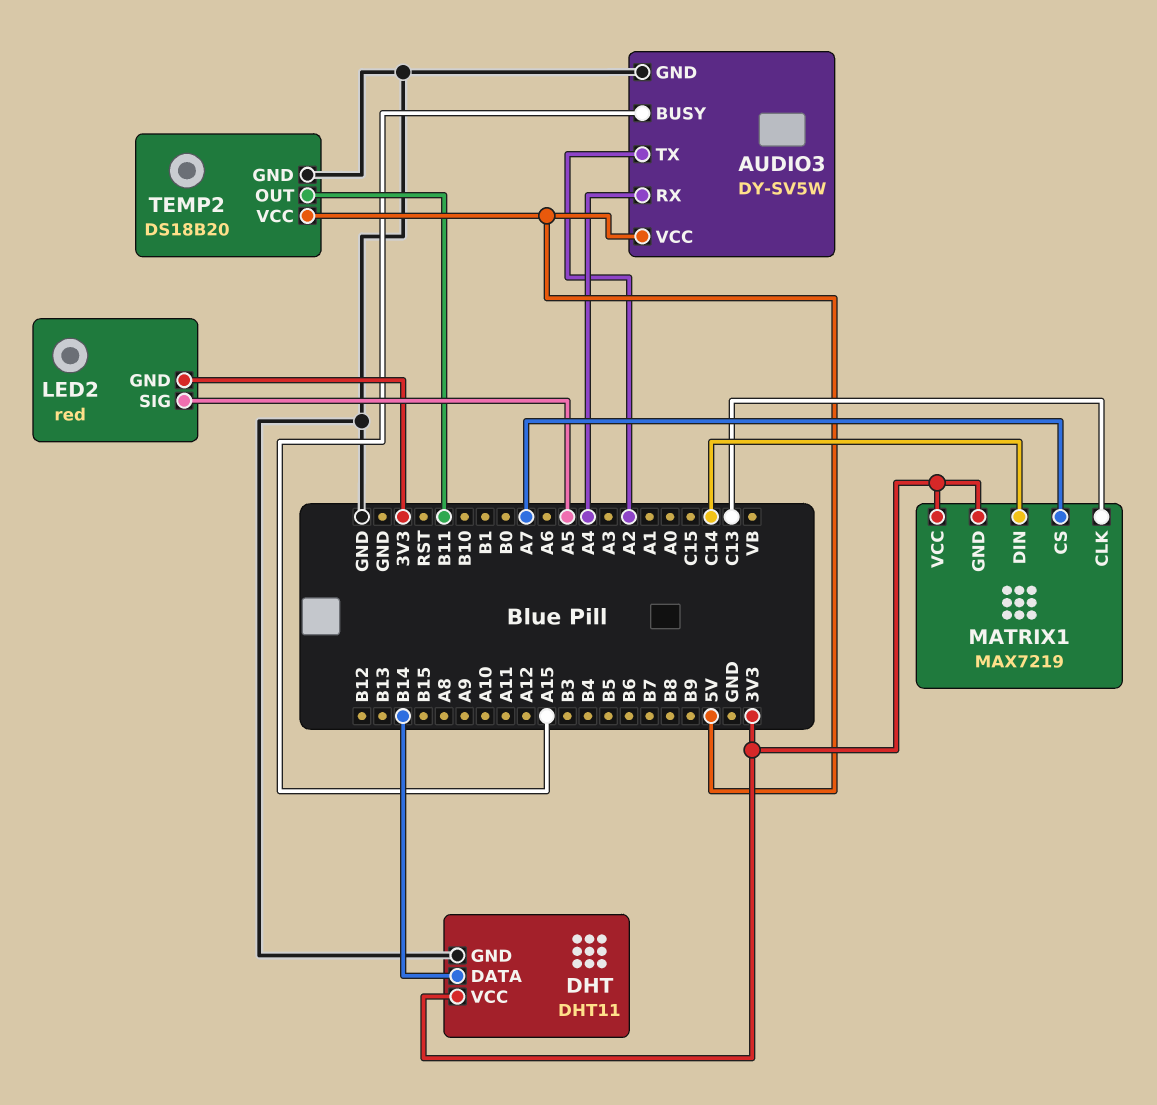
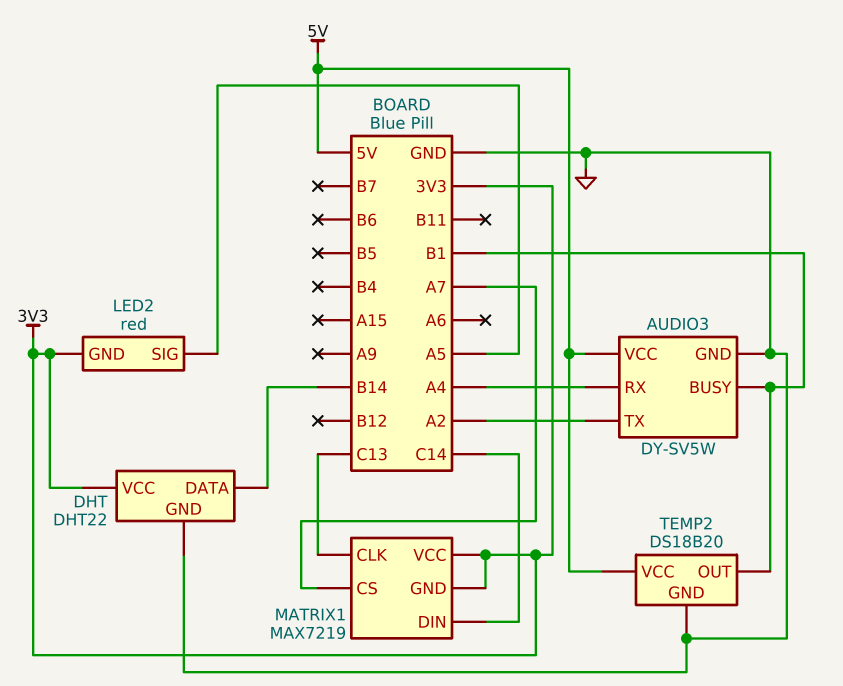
AUDIO3 pin BUSY: A15 -> B1
DHT: DHT11 -> DHT22
TEMP2 pin OUT: B11 -> B1

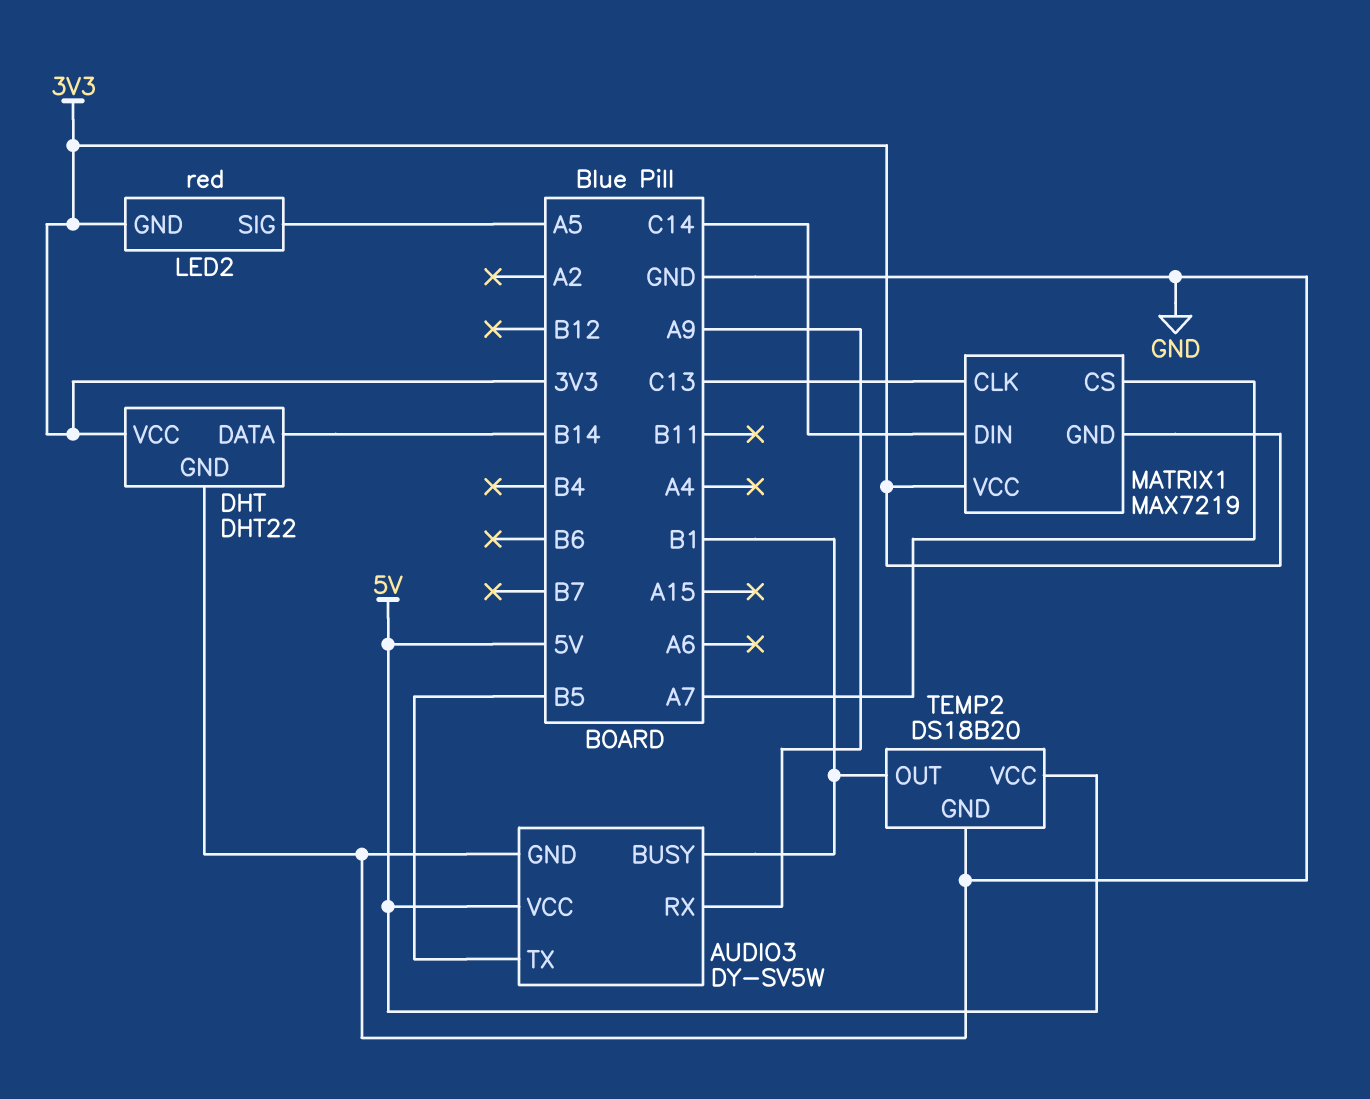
AUDIO3 pin RX: A4 -> A9
AUDIO3 pin TX: A2 -> B5

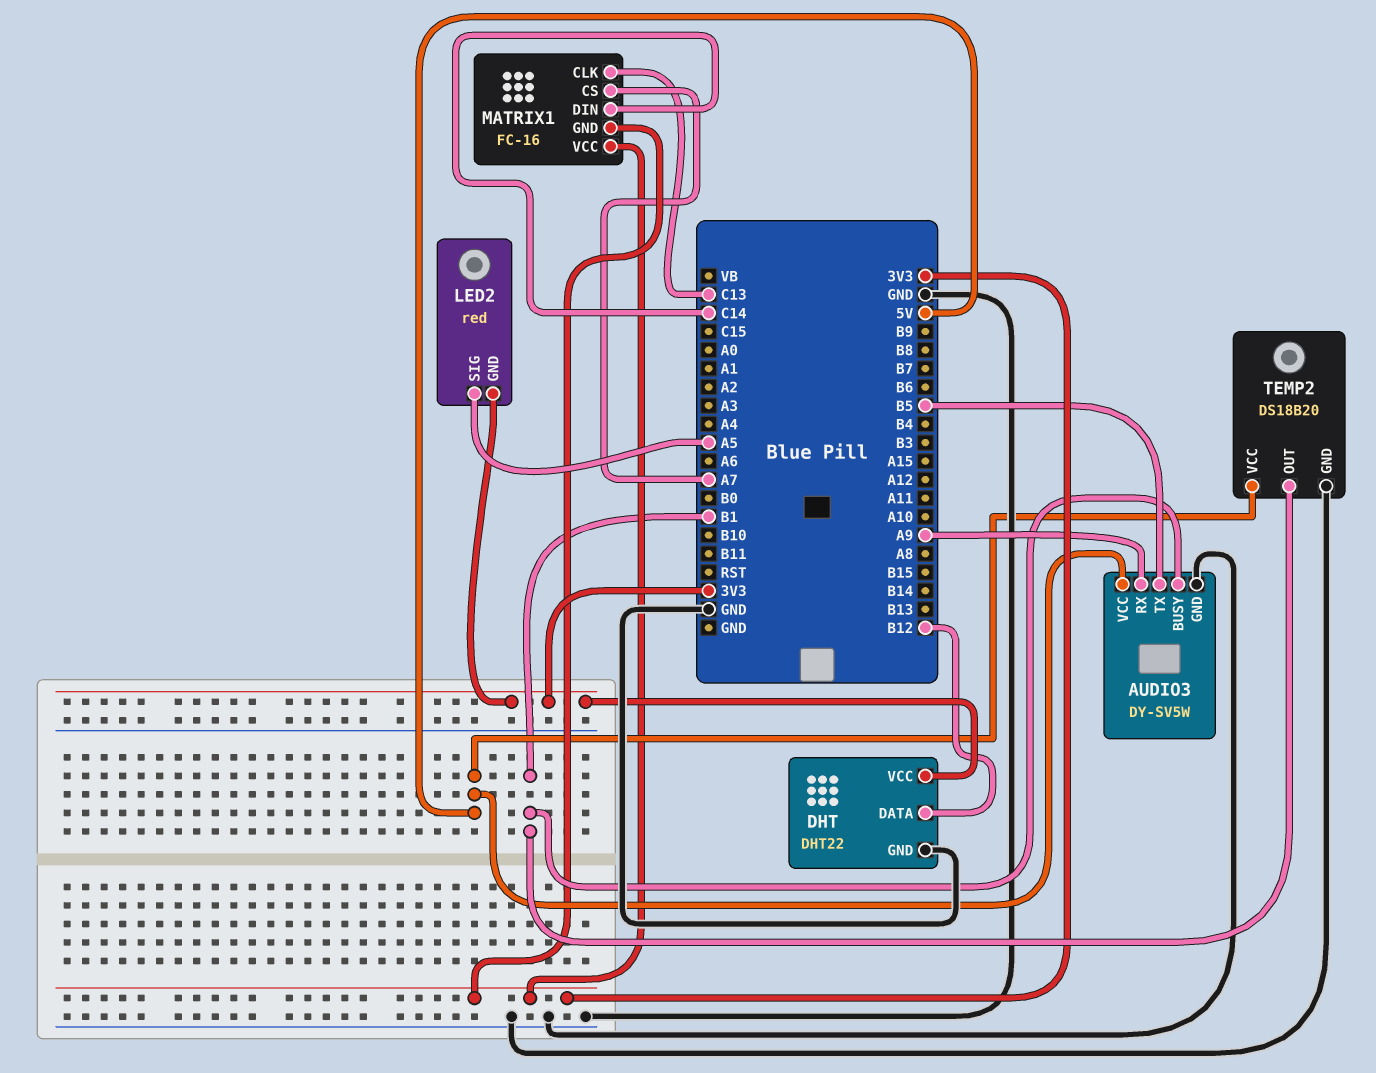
DHT pin DATA: B14 -> B12
MATRIX1: MAX7219 -> FC-16

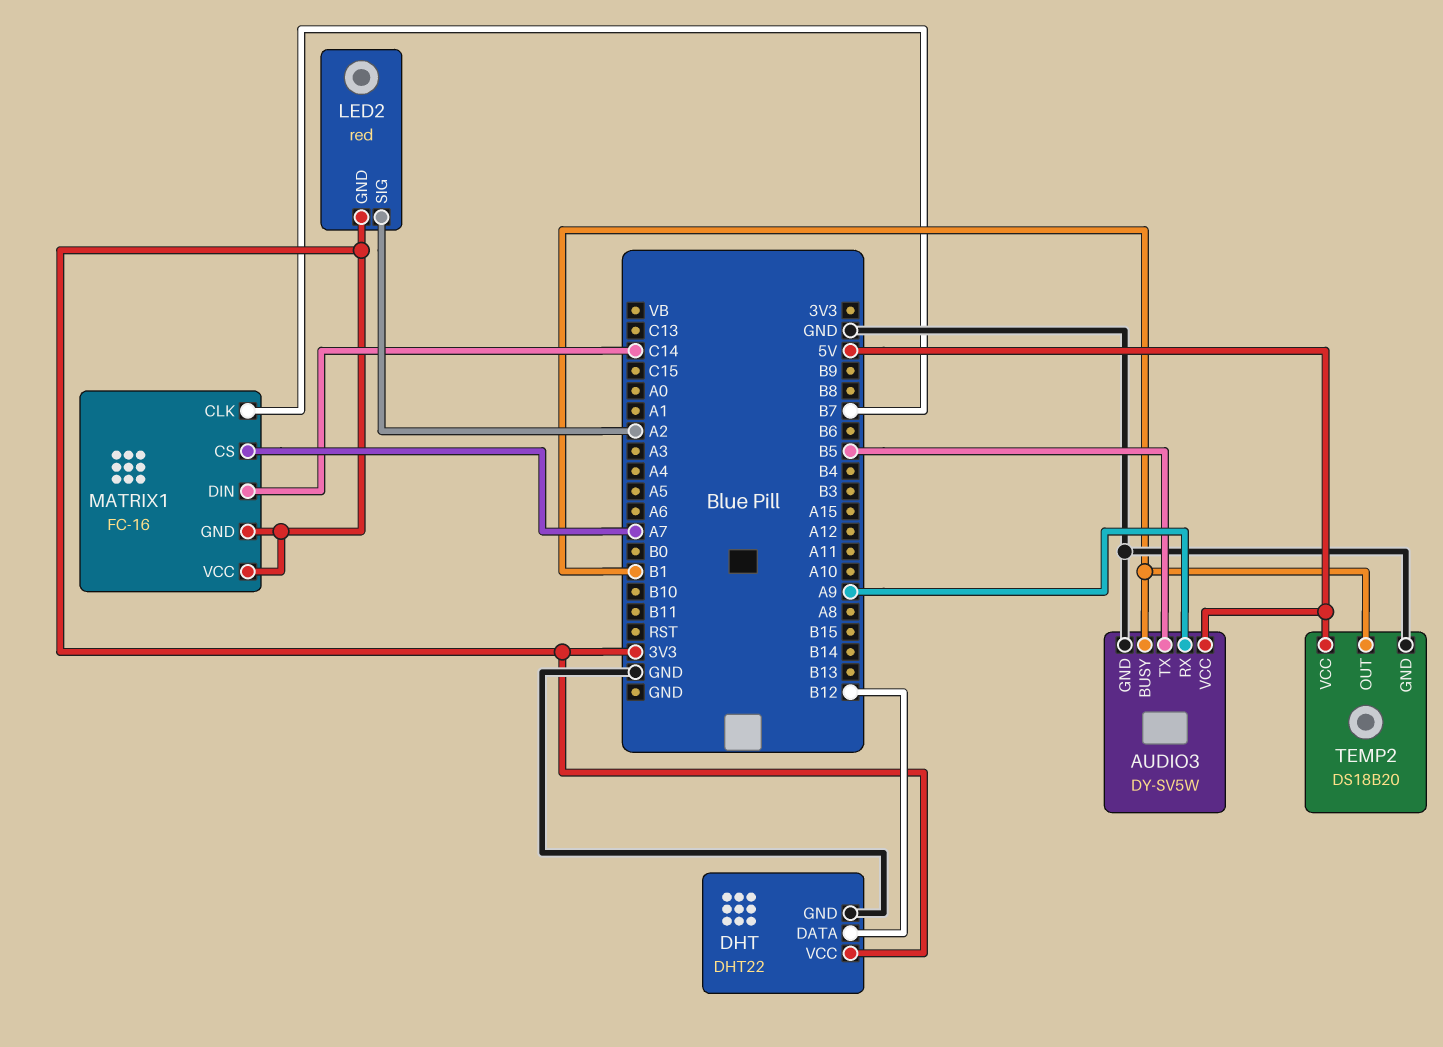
LED2 pin SIG: A5 -> A2
MATRIX1 pin CLK: C13 -> B7

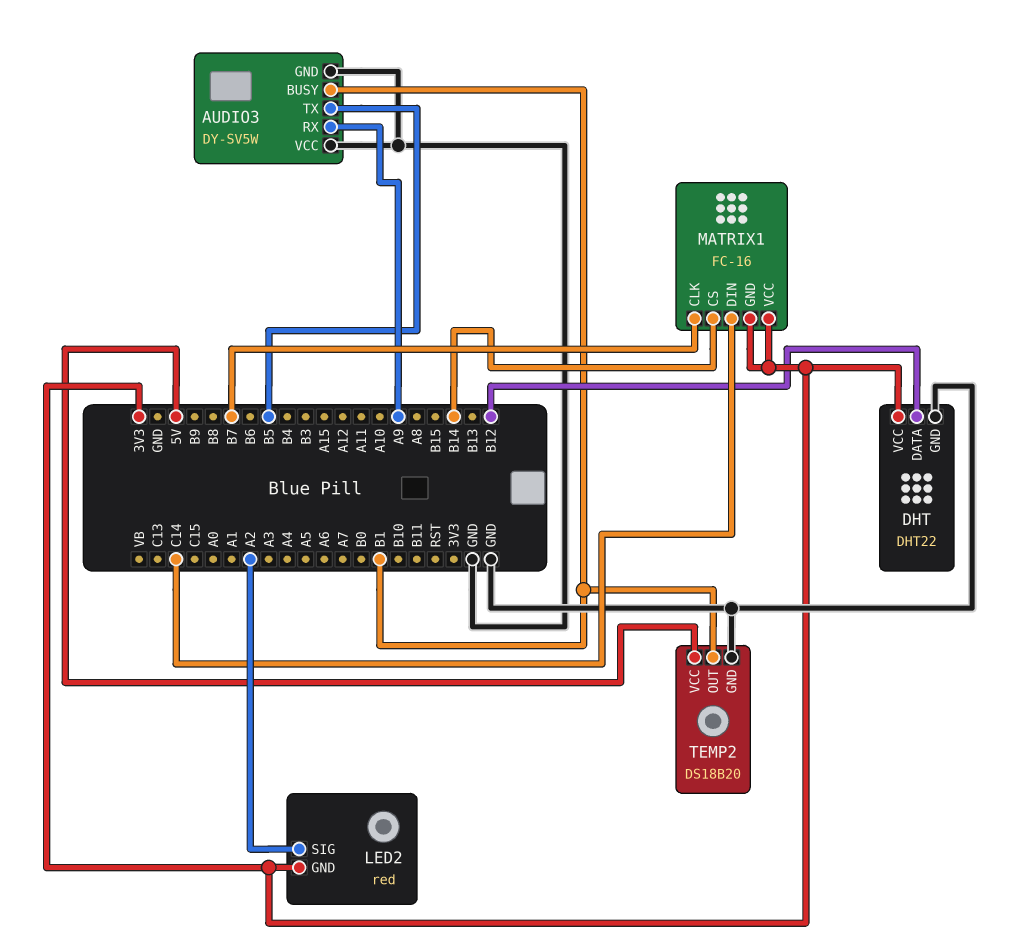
AUDIO3 pin VCC: 5V -> GND
MATRIX1 pin CS: A7 -> B14

